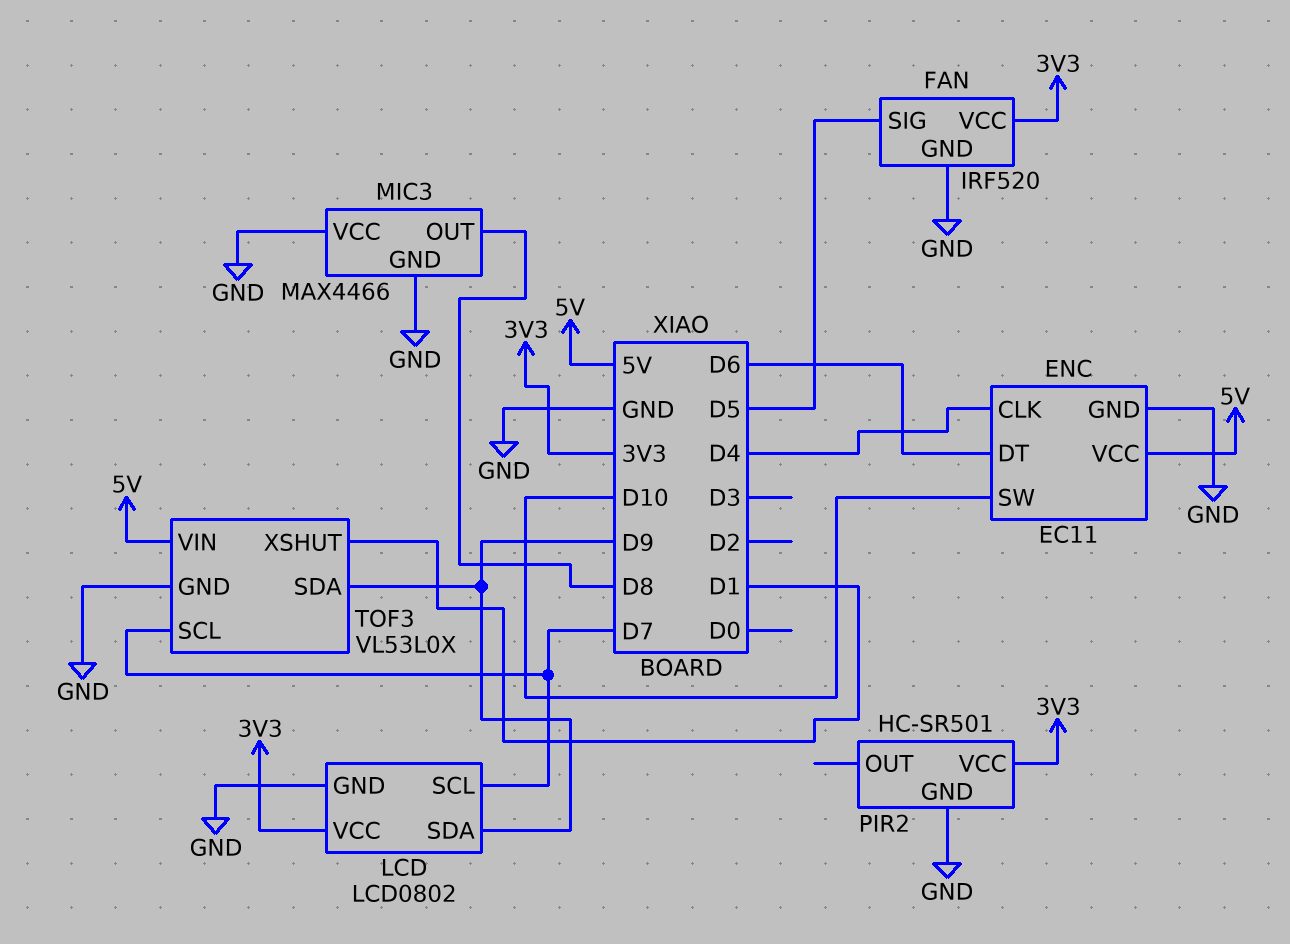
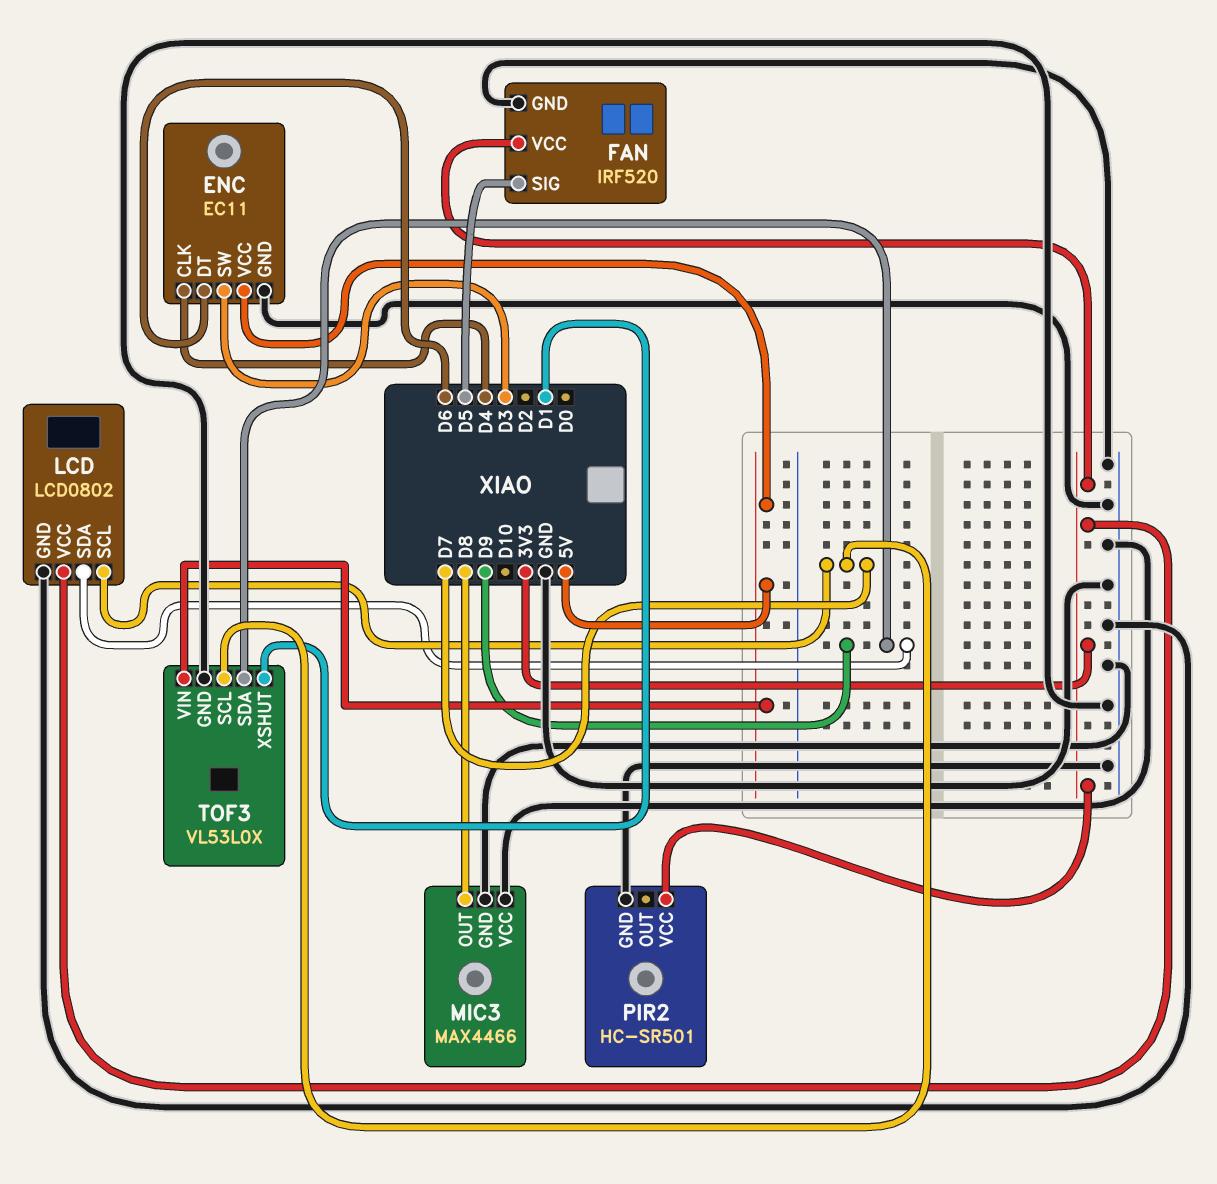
ENC pin SW: D10 -> D3

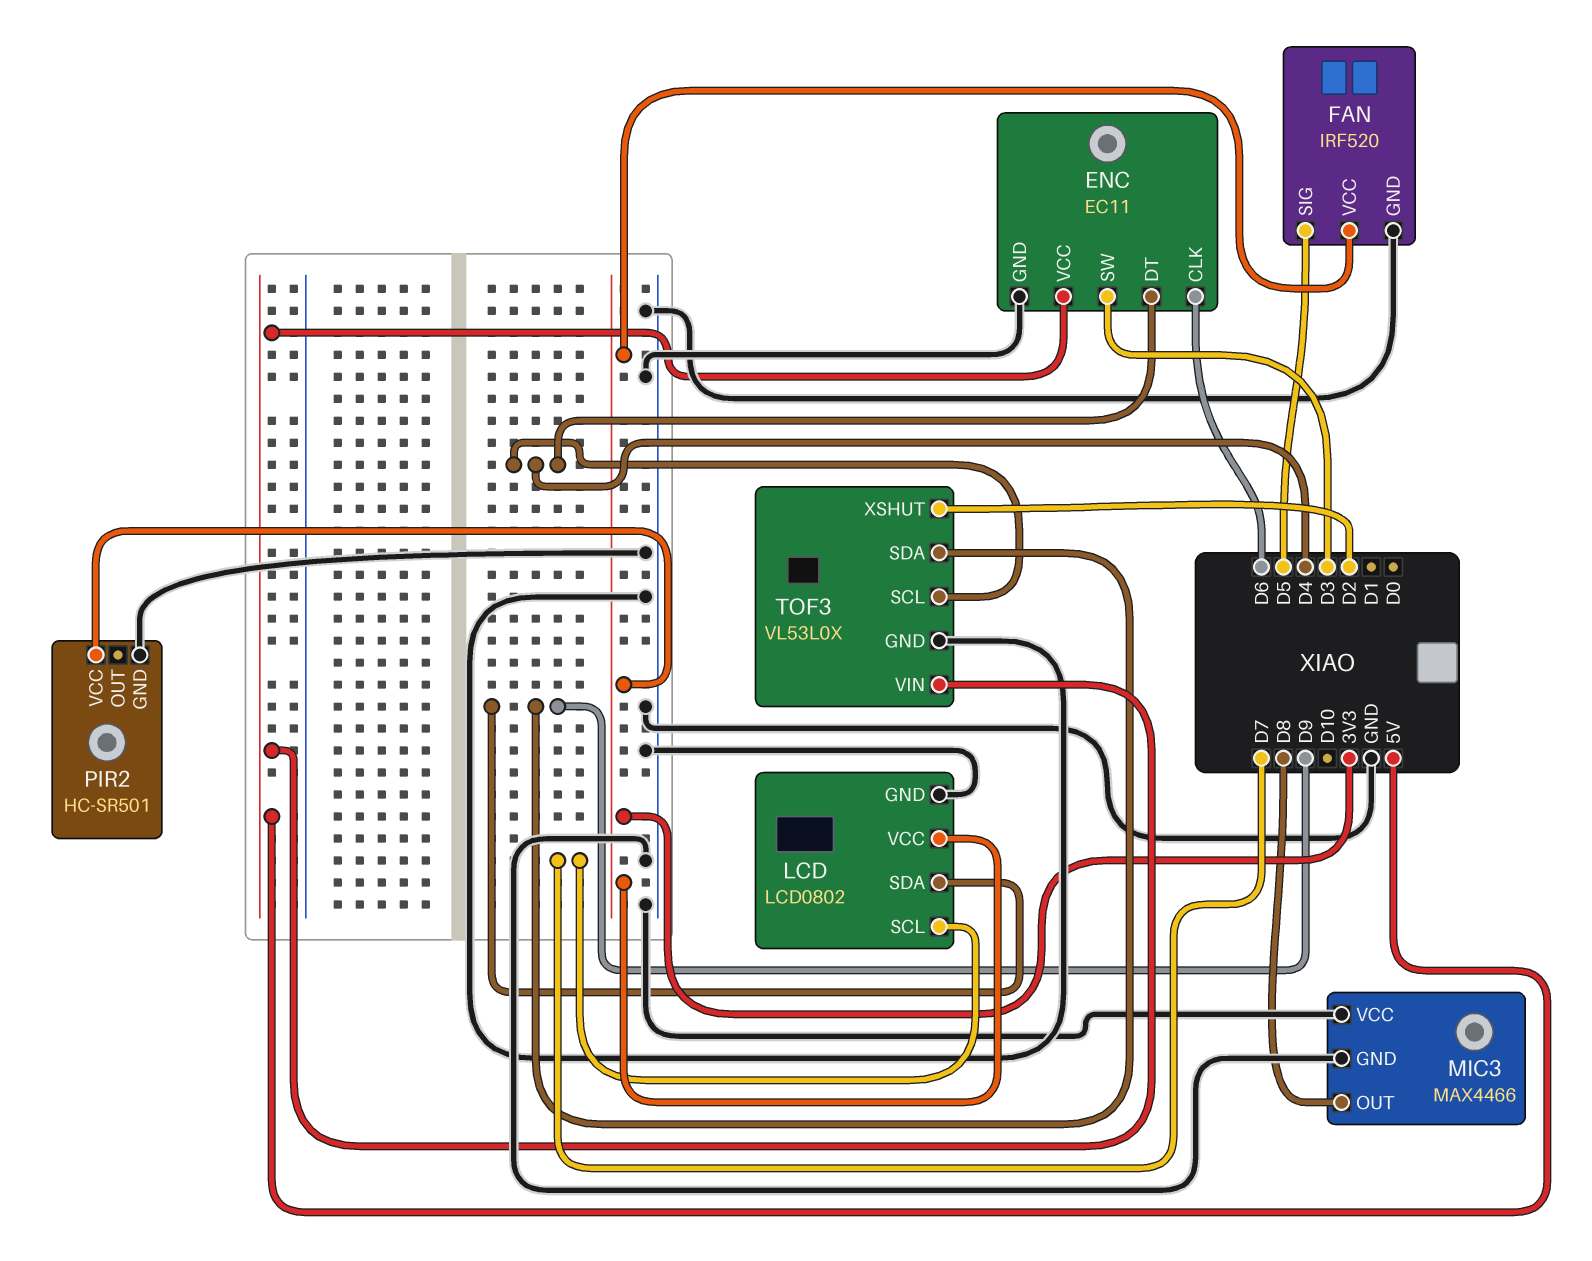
ENC pin CLK: D4 -> D6
ENC pin DT: D6 -> D4
TOF3 pin SCL: D7 -> D4
TOF3 pin XSHUT: D1 -> D2

